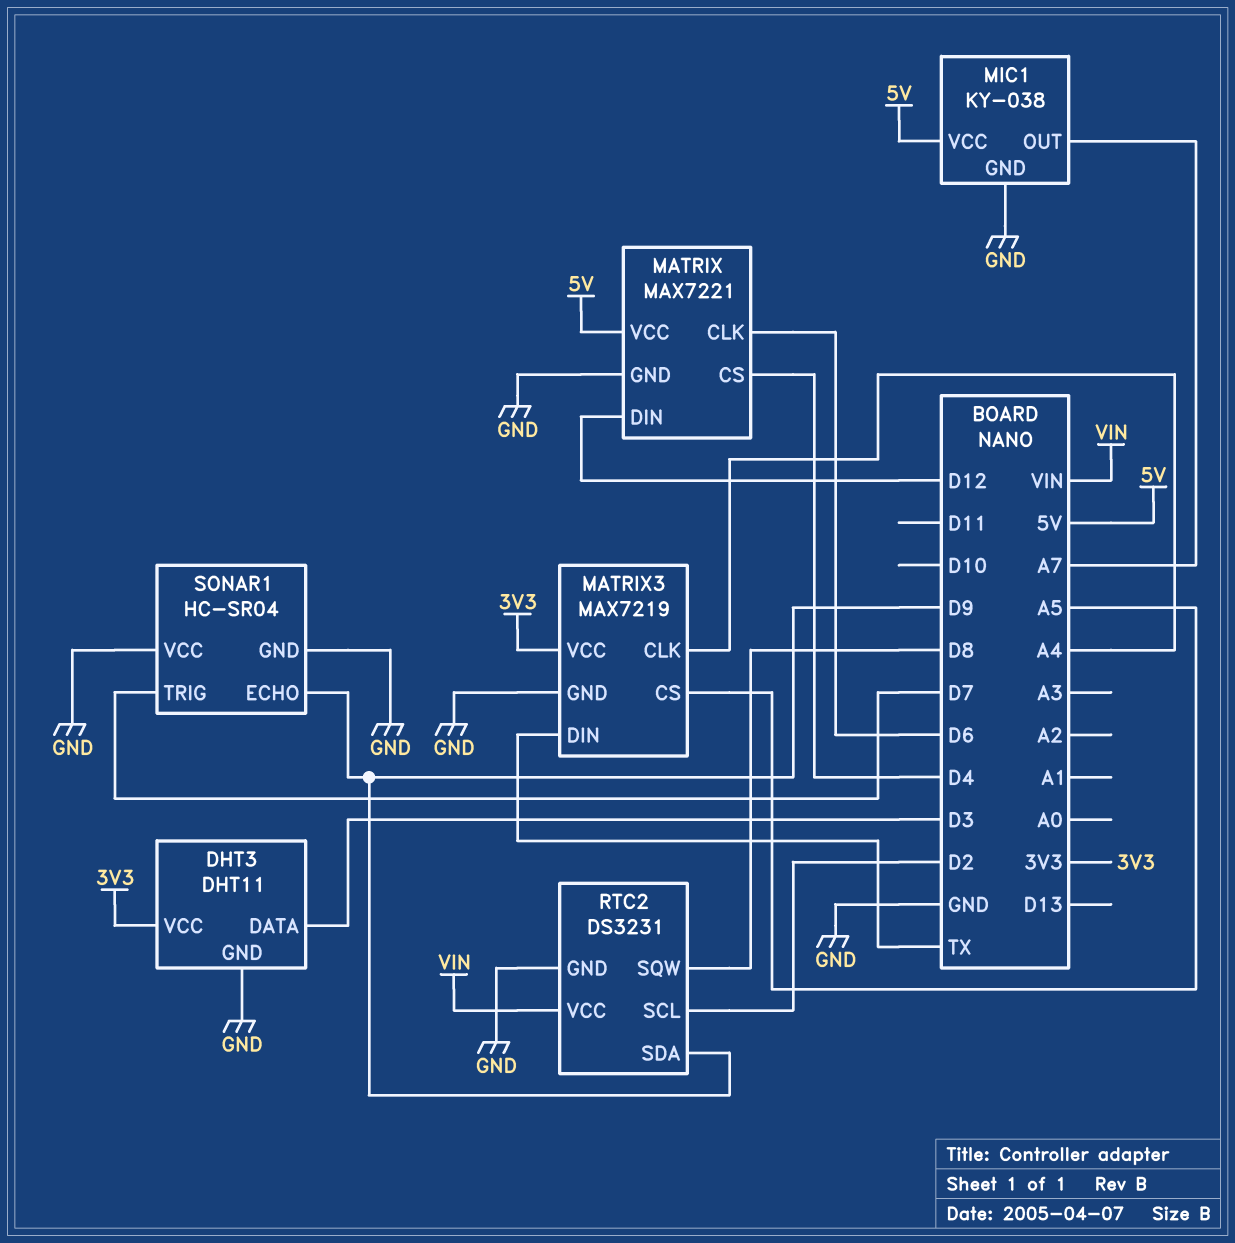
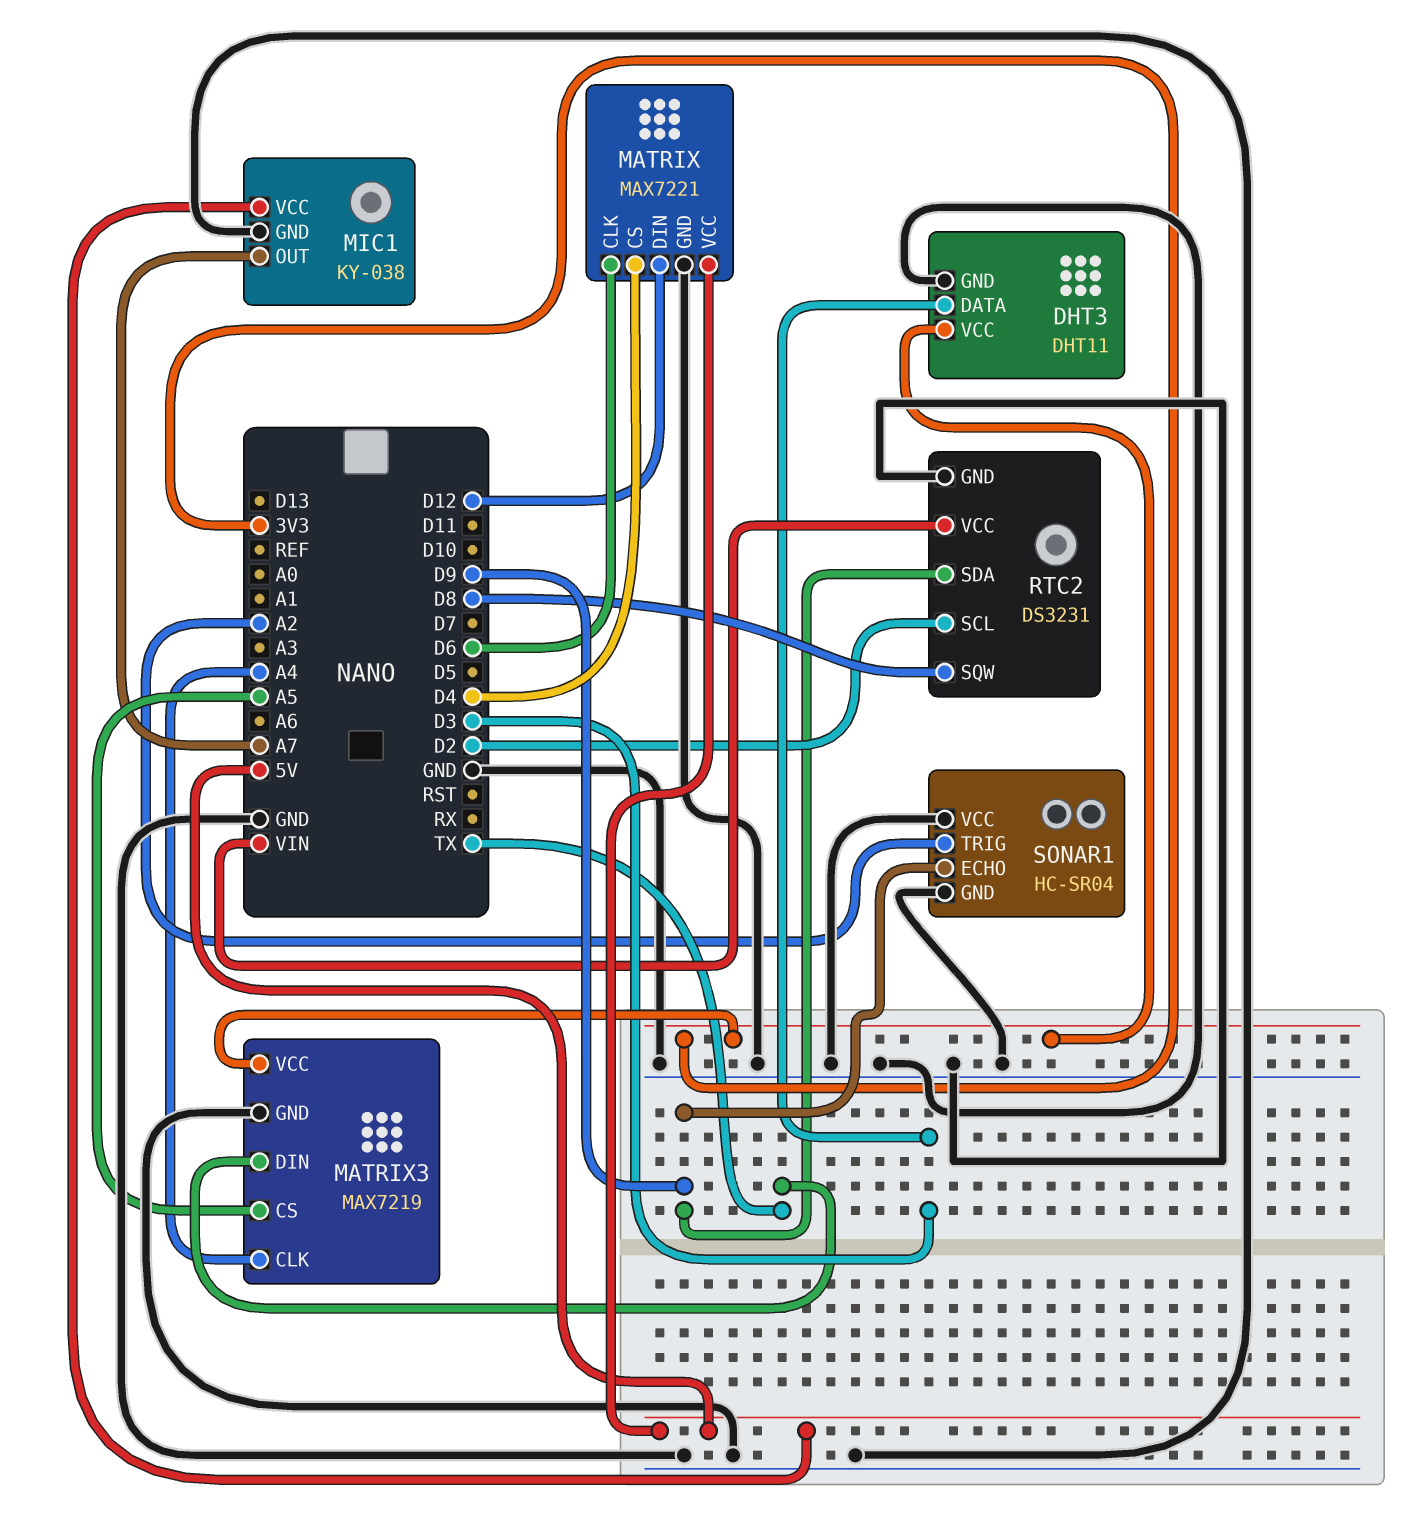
SONAR1 pin TRIG: D7 -> A2

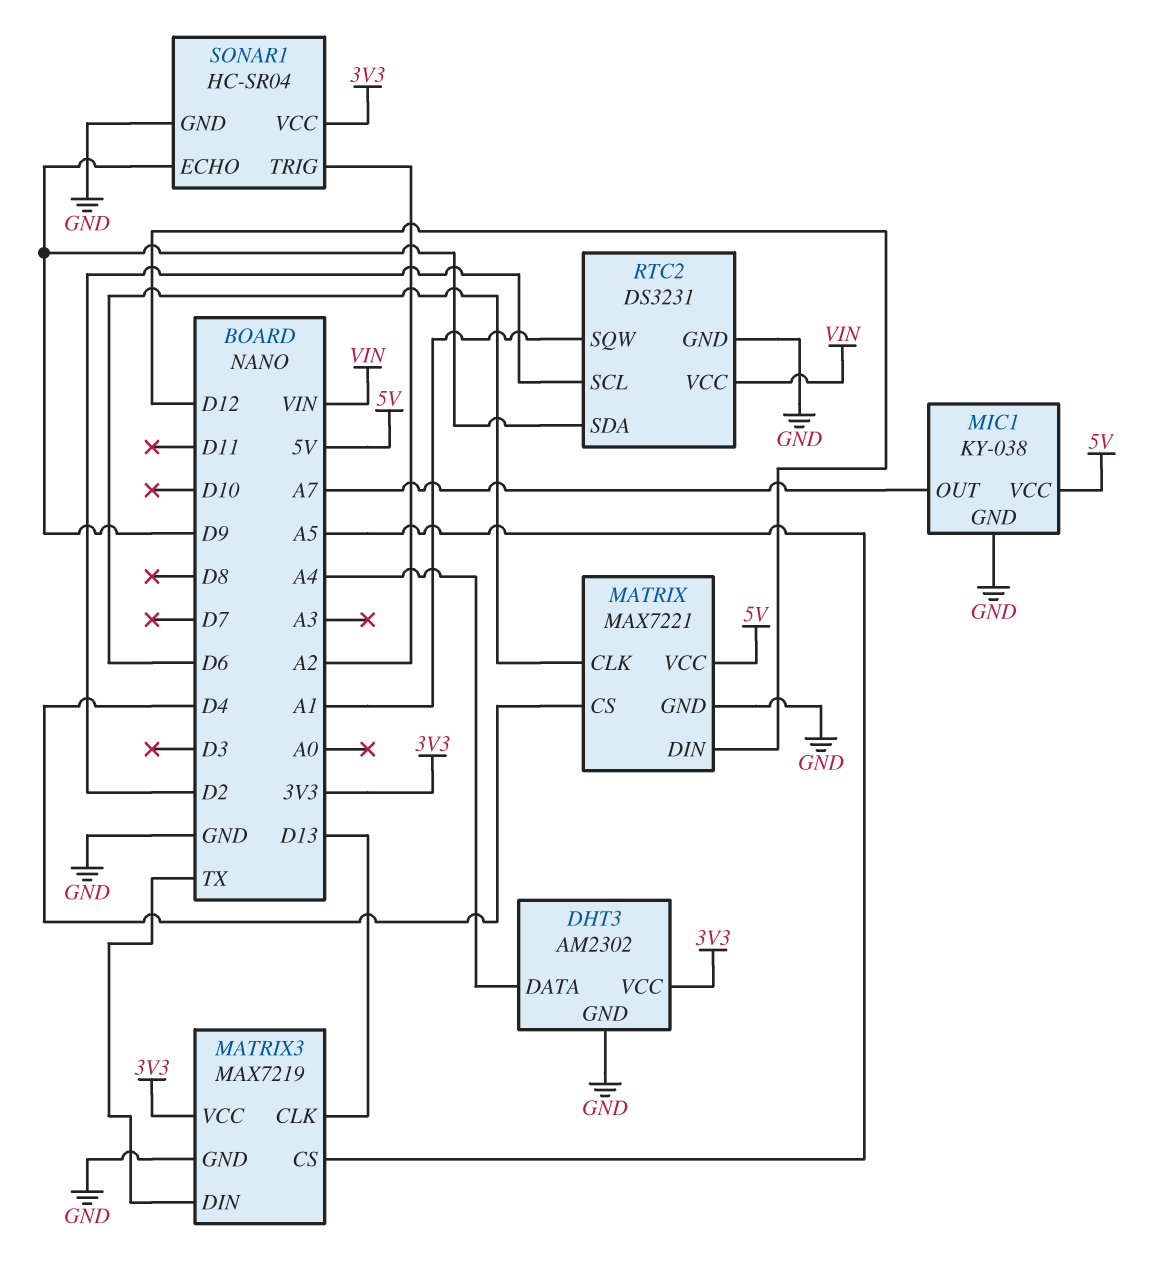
DHT3: DHT11 -> AM2302
DHT3 pin DATA: D3 -> A4
MATRIX3 pin CLK: A4 -> D13
RTC2 pin SQW: D8 -> A1
SONAR1 pin VCC: GND -> 3V3

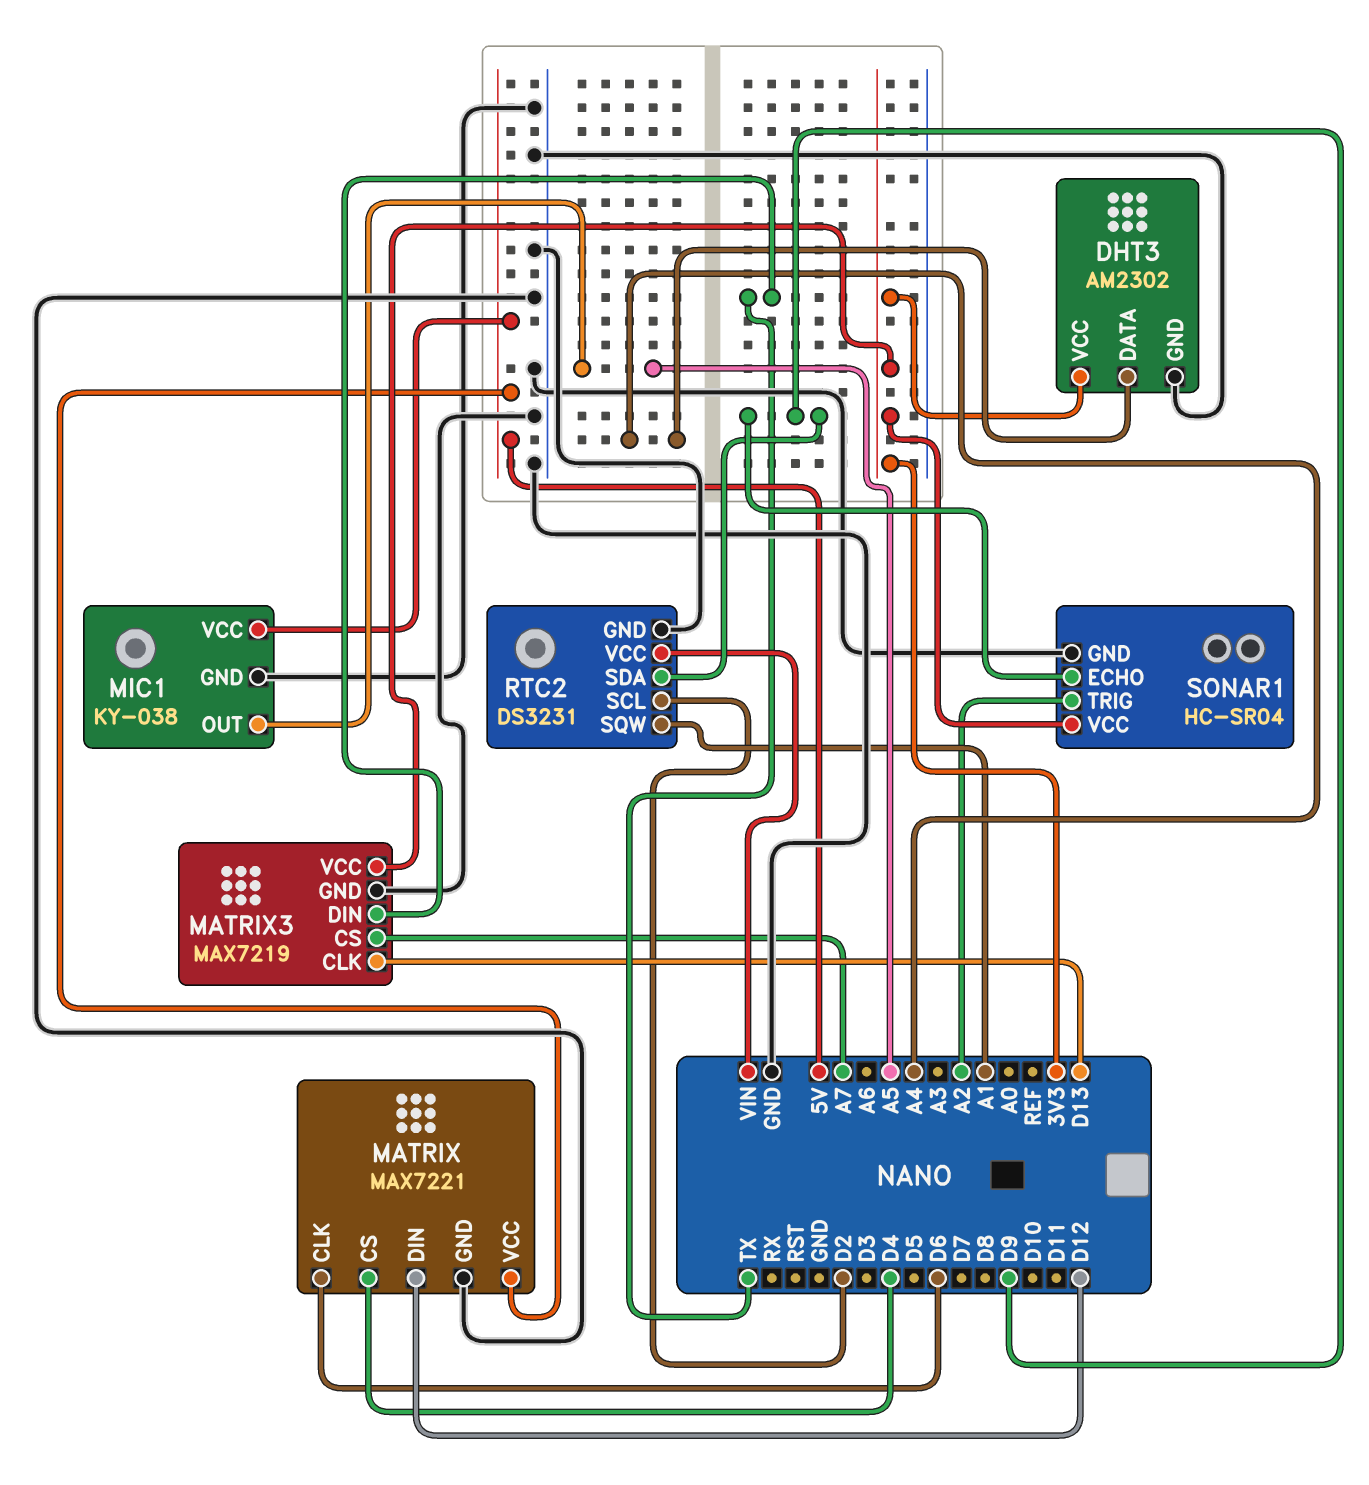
MATRIX3 pin CS: A5 -> A7
MIC1 pin OUT: A7 -> A5

